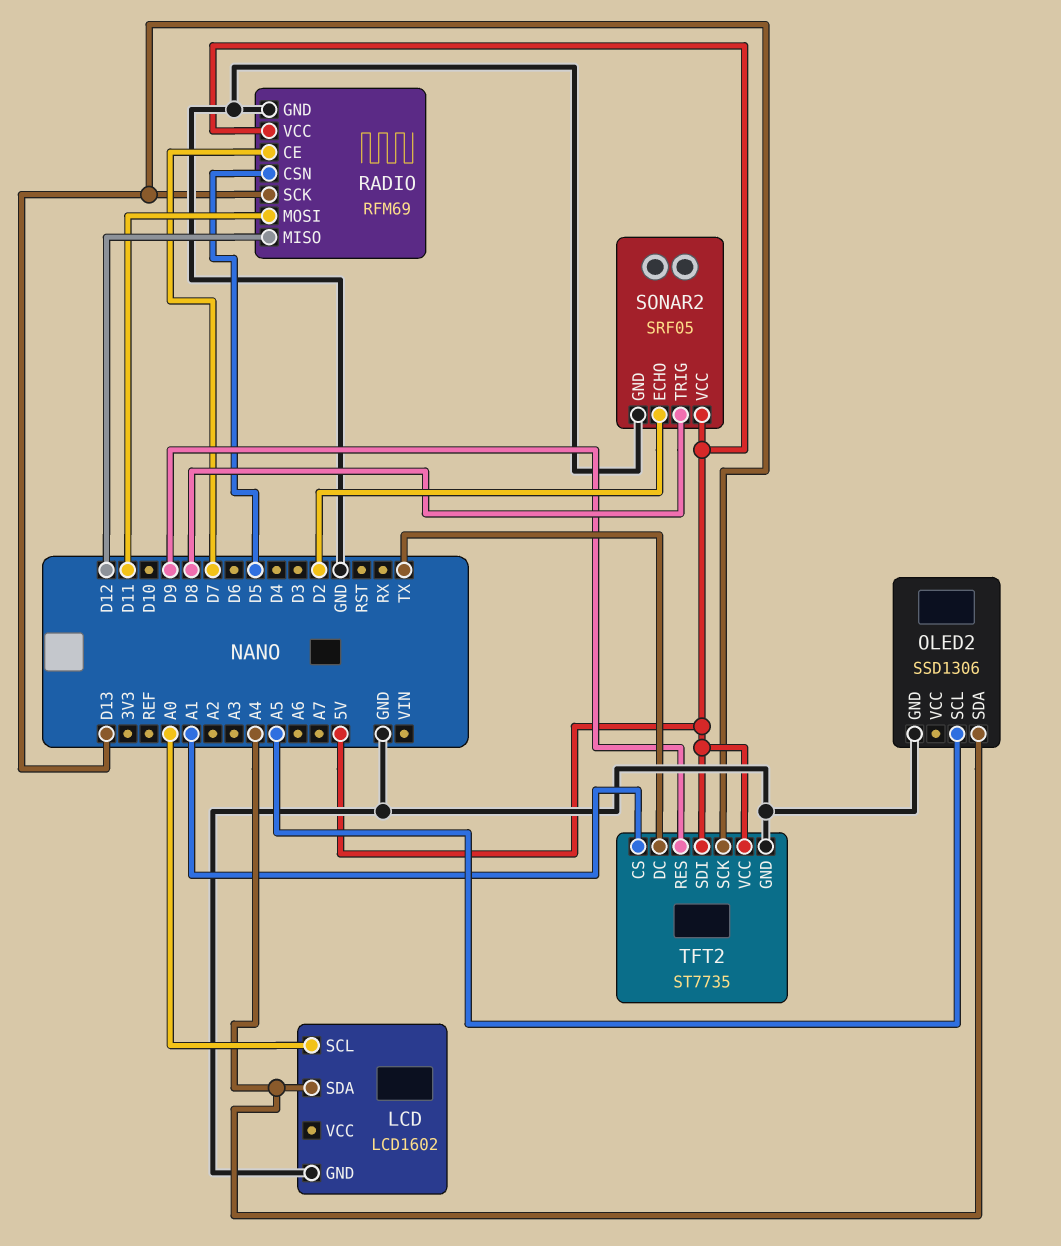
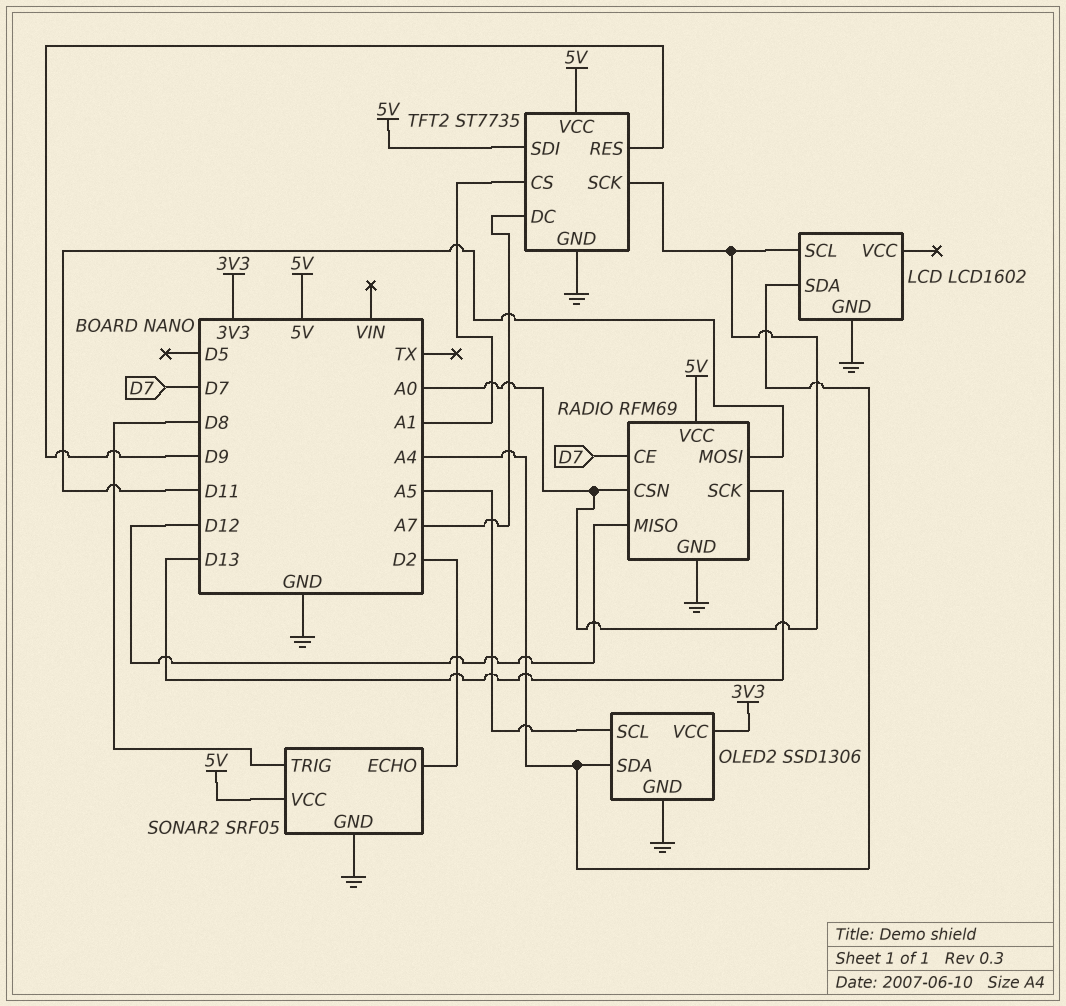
OLED2 pin VCC: none -> 3V3
RADIO pin CSN: D5 -> A0
TFT2 pin DC: TX -> A7
TFT2 pin SCK: D13 -> A0

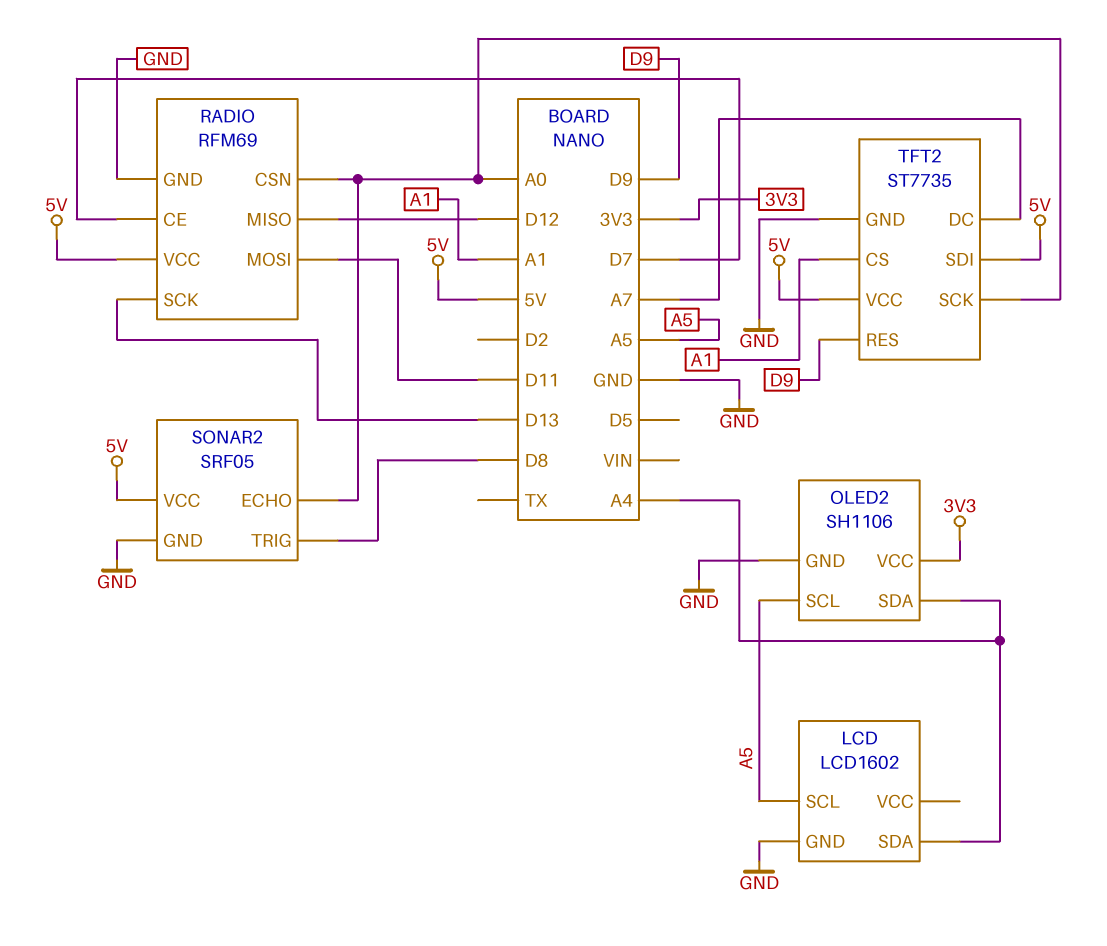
LCD pin SCL: A0 -> A5
OLED2: SSD1306 -> SH1106
SONAR2 pin ECHO: D2 -> A0

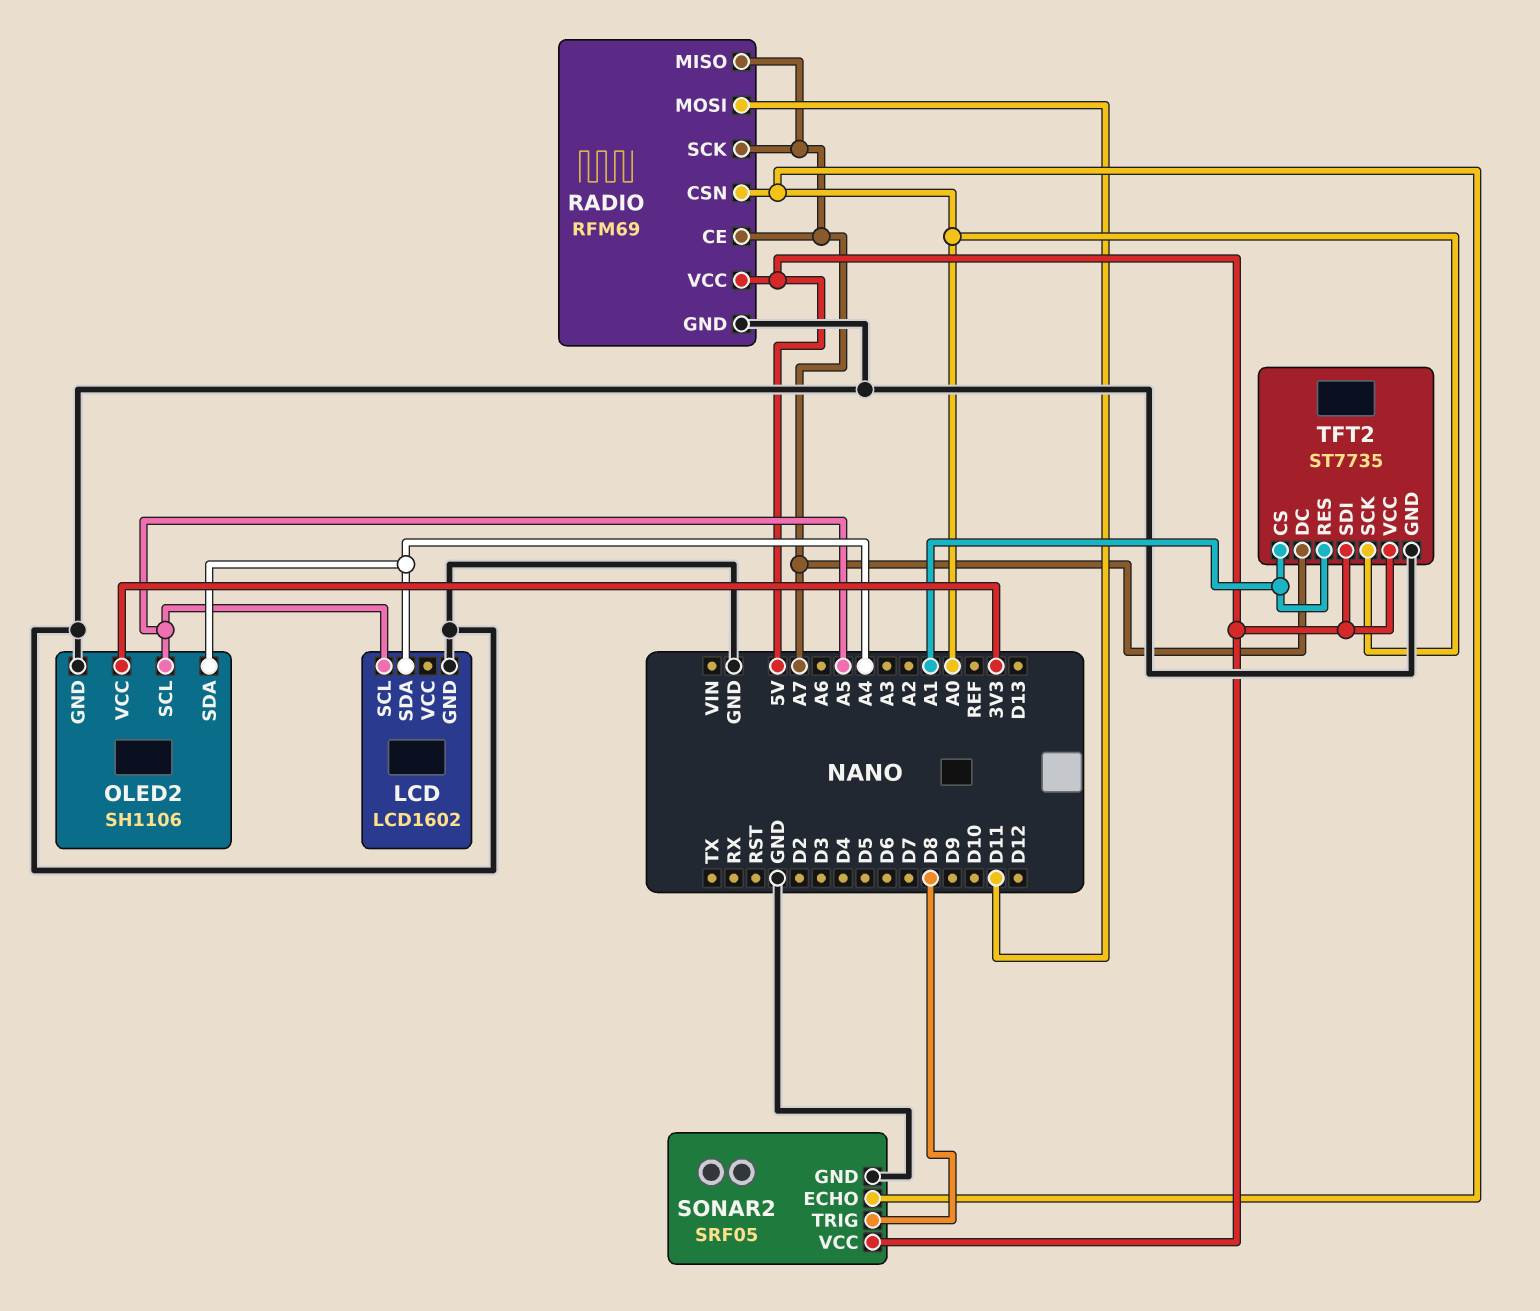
RADIO pin CE: D7 -> A7
RADIO pin MISO: D12 -> A7
RADIO pin SCK: D13 -> A7
TFT2 pin RES: D9 -> A1

